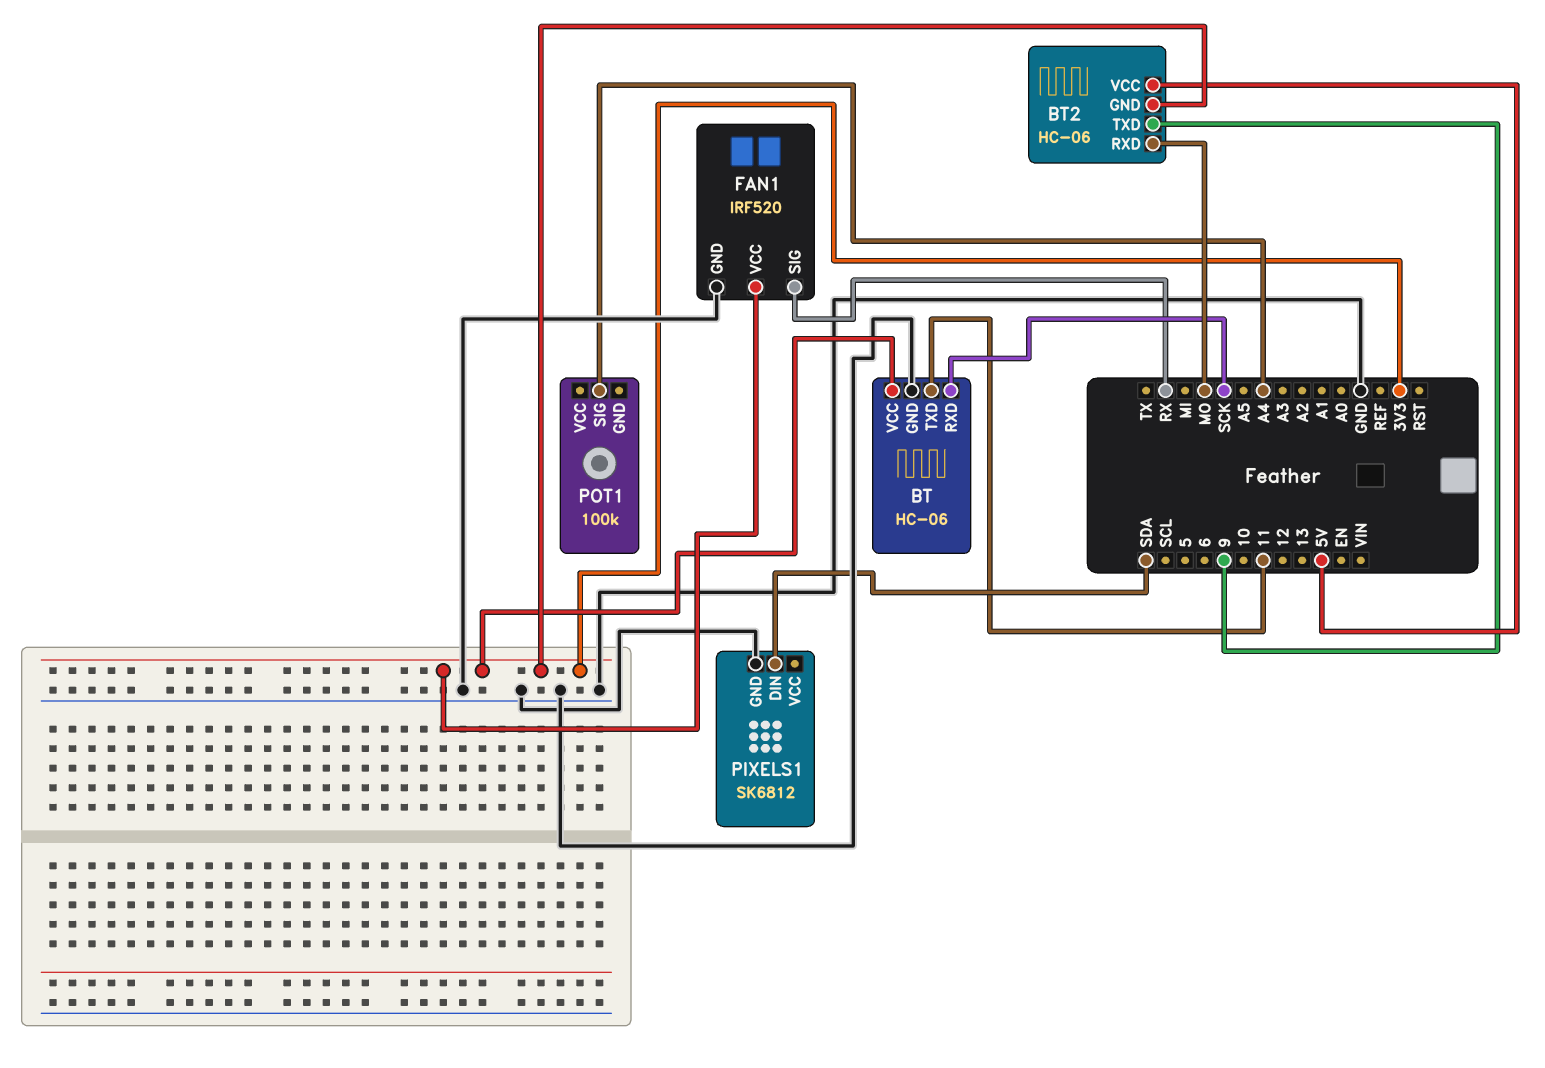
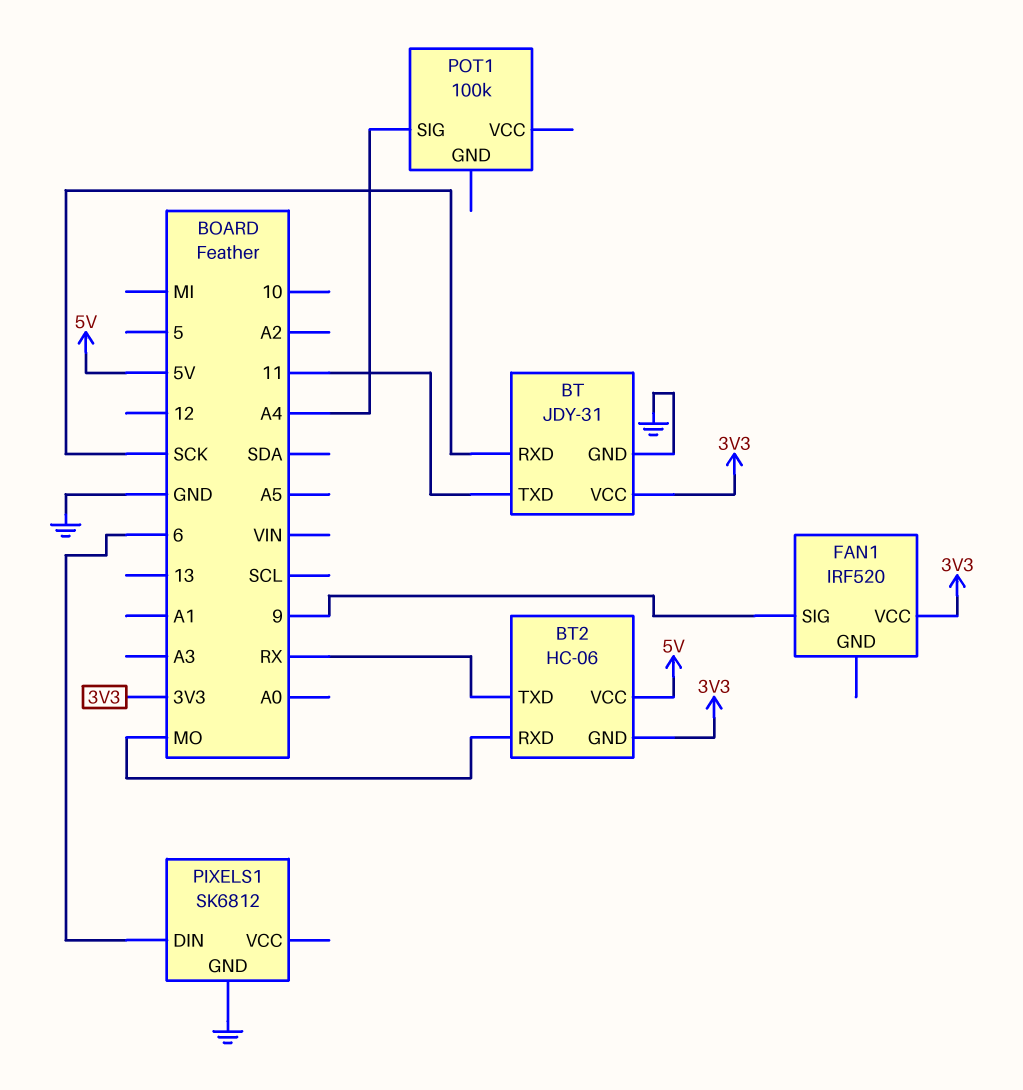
BT: HC-06 -> JDY-31
BT2 pin TXD: 9 -> RX
FAN1 pin GND: GND -> none
FAN1 pin SIG: RX -> 9
PIXELS1 pin DIN: SDA -> 6

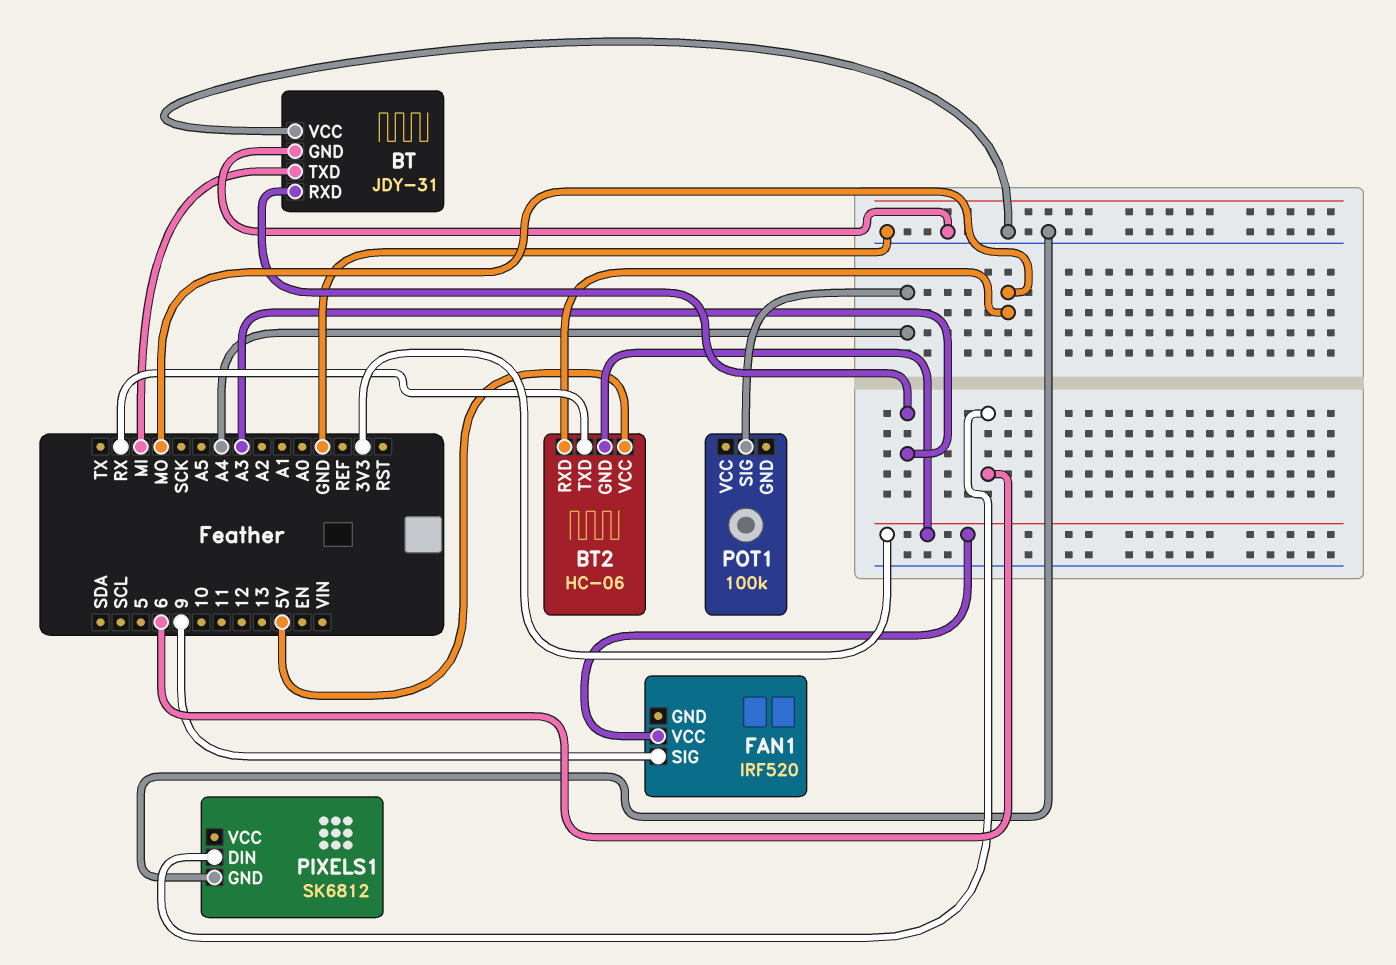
BT pin RXD: SCK -> A3
BT pin TXD: 11 -> MI
BT pin VCC: 3V3 -> GND

